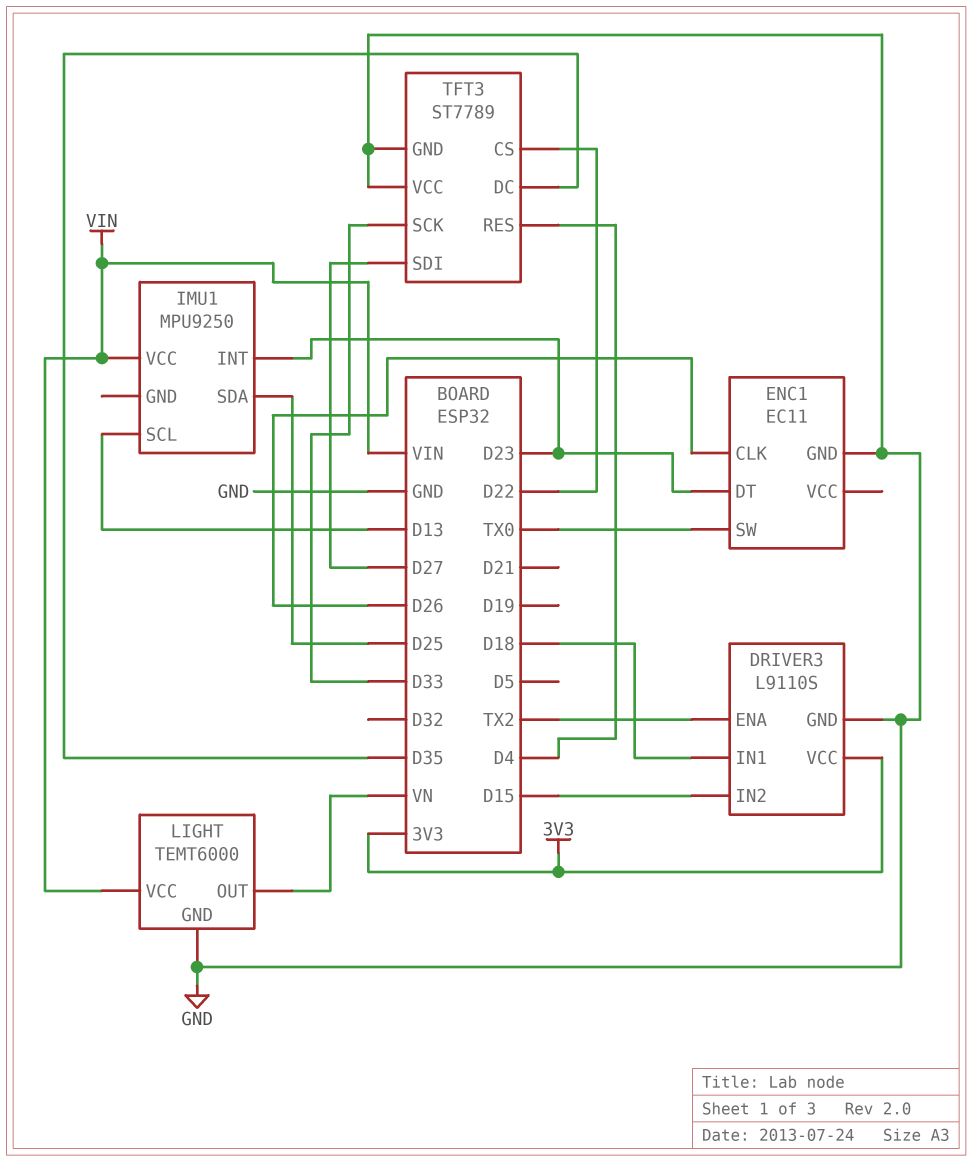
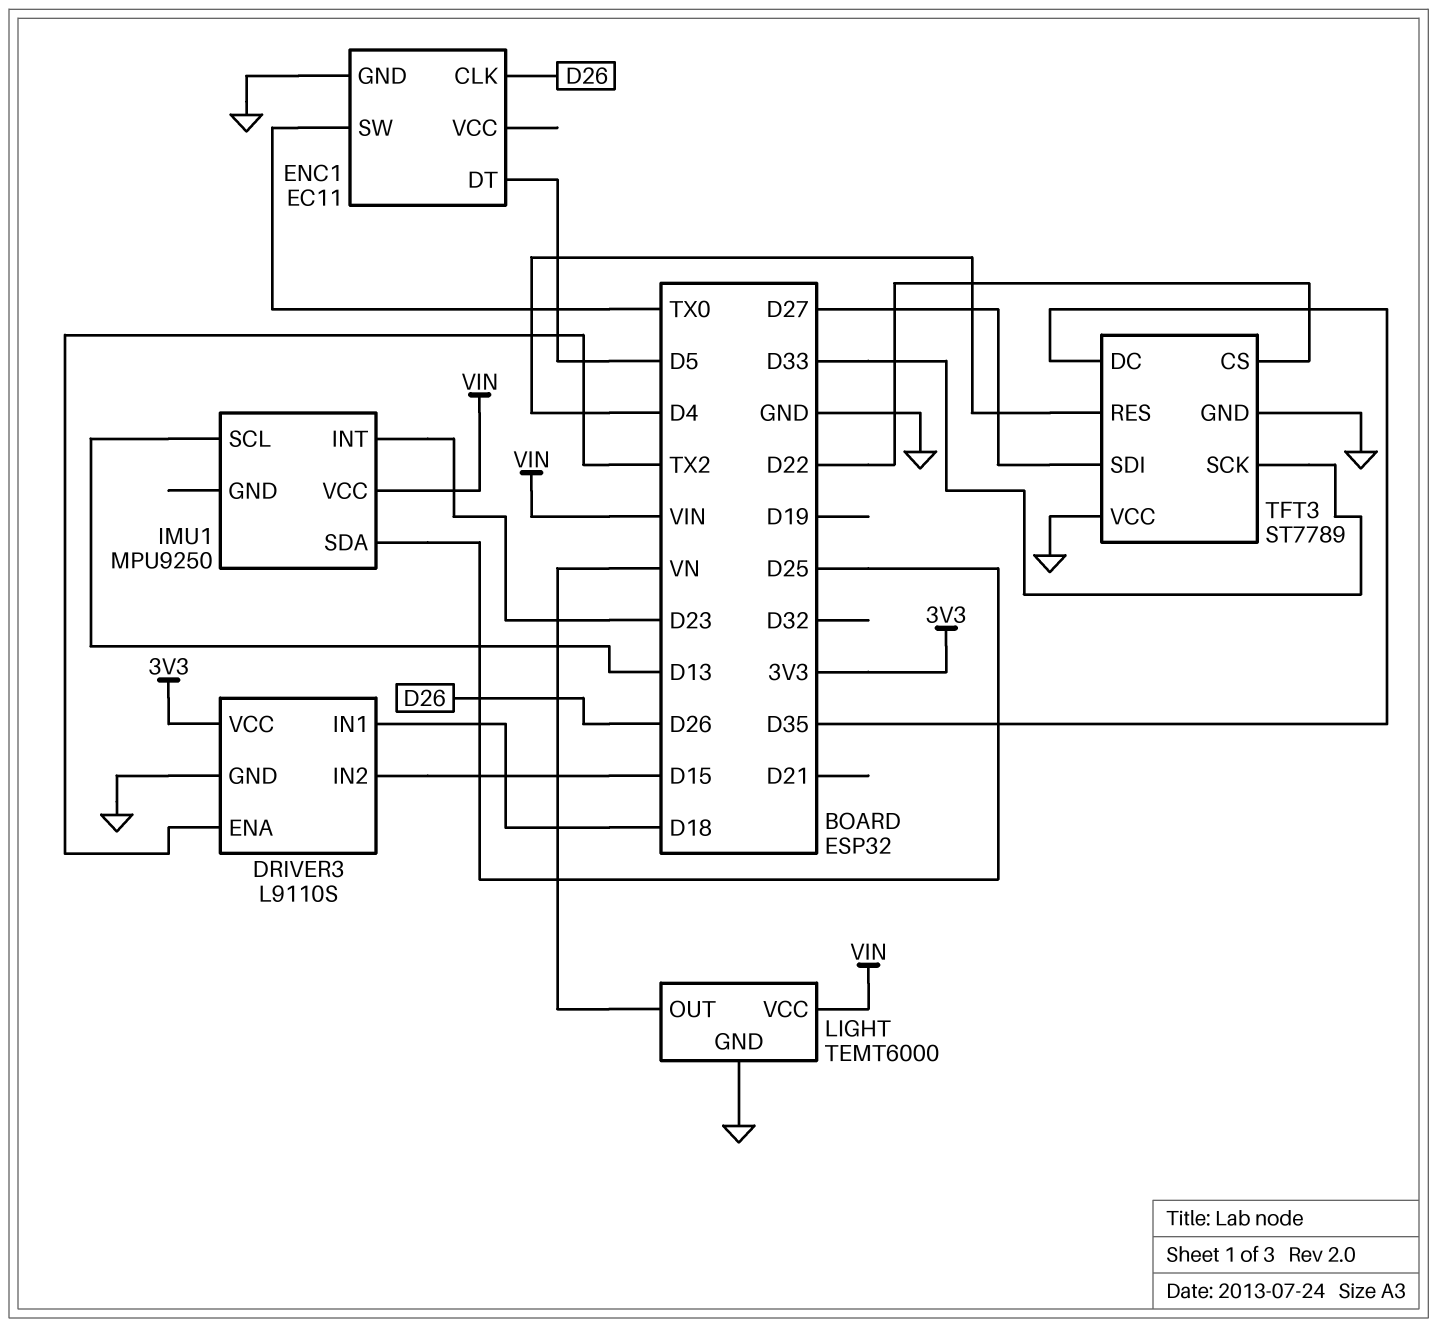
ENC1 pin DT: D23 -> D5

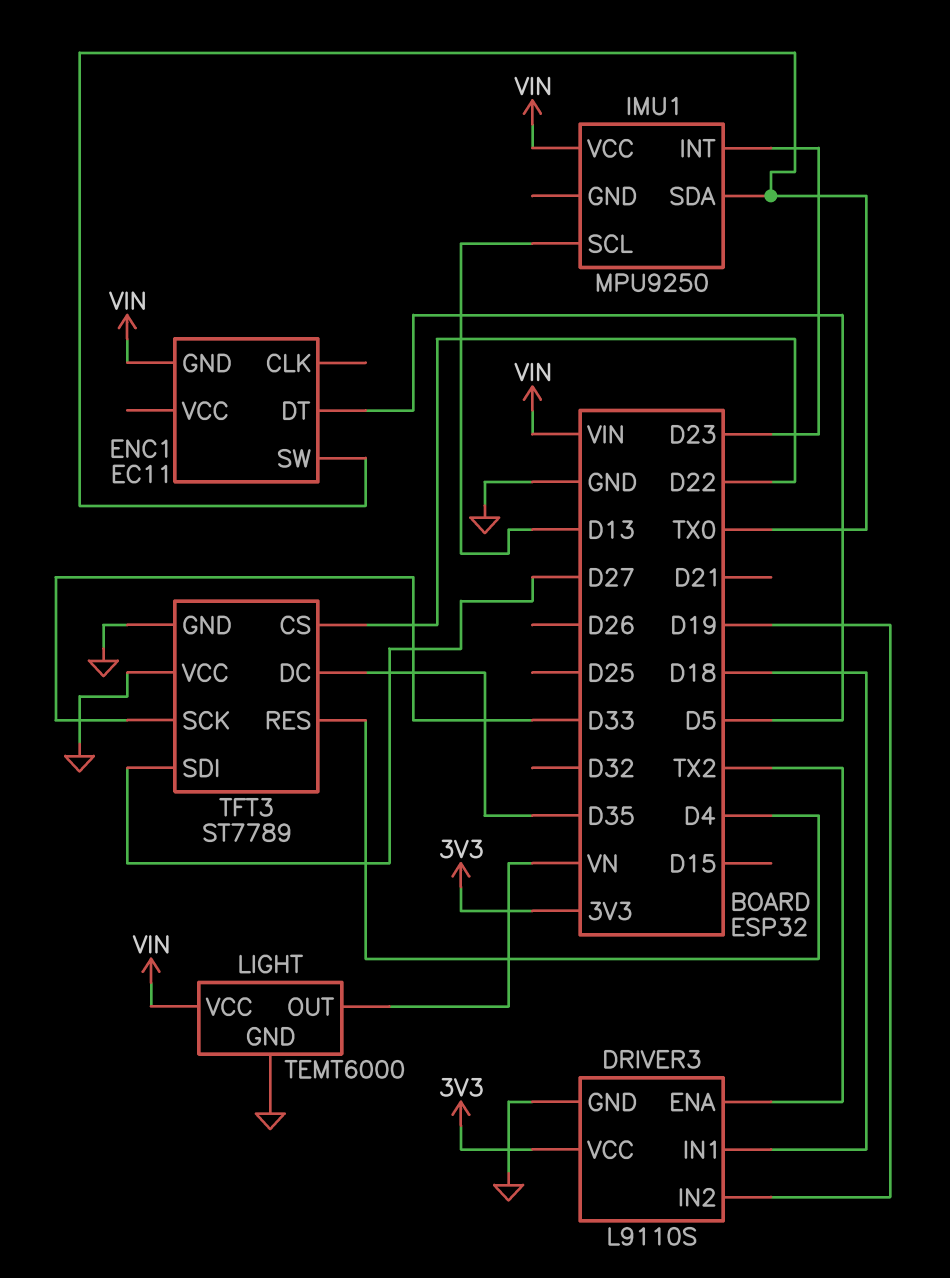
DRIVER3 pin IN2: D15 -> D19
ENC1 pin CLK: D26 -> none
ENC1 pin GND: GND -> VIN
IMU1 pin SDA: D25 -> TX0

